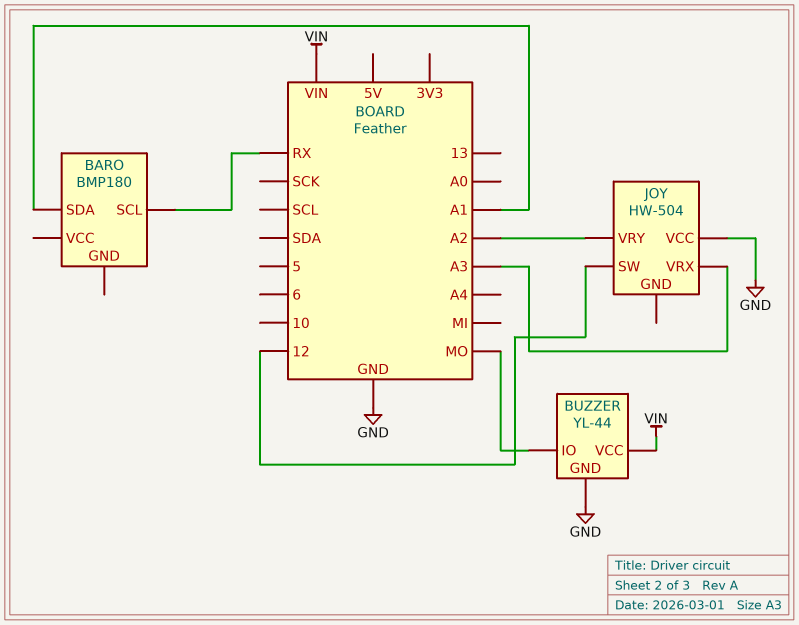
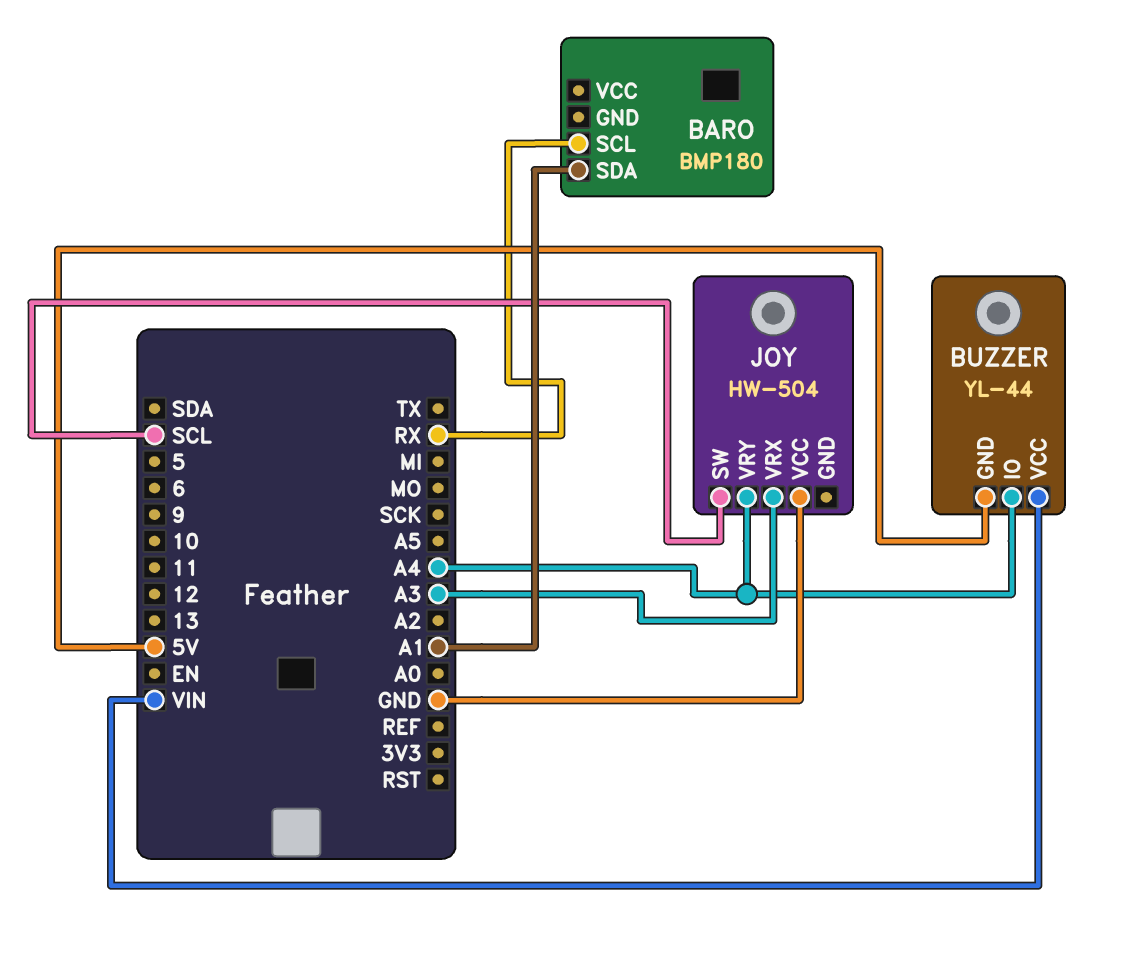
BUZZER pin GND: GND -> 5V
BUZZER pin IO: MO -> A4
JOY pin SW: 12 -> SCL
JOY pin VRY: A2 -> A4

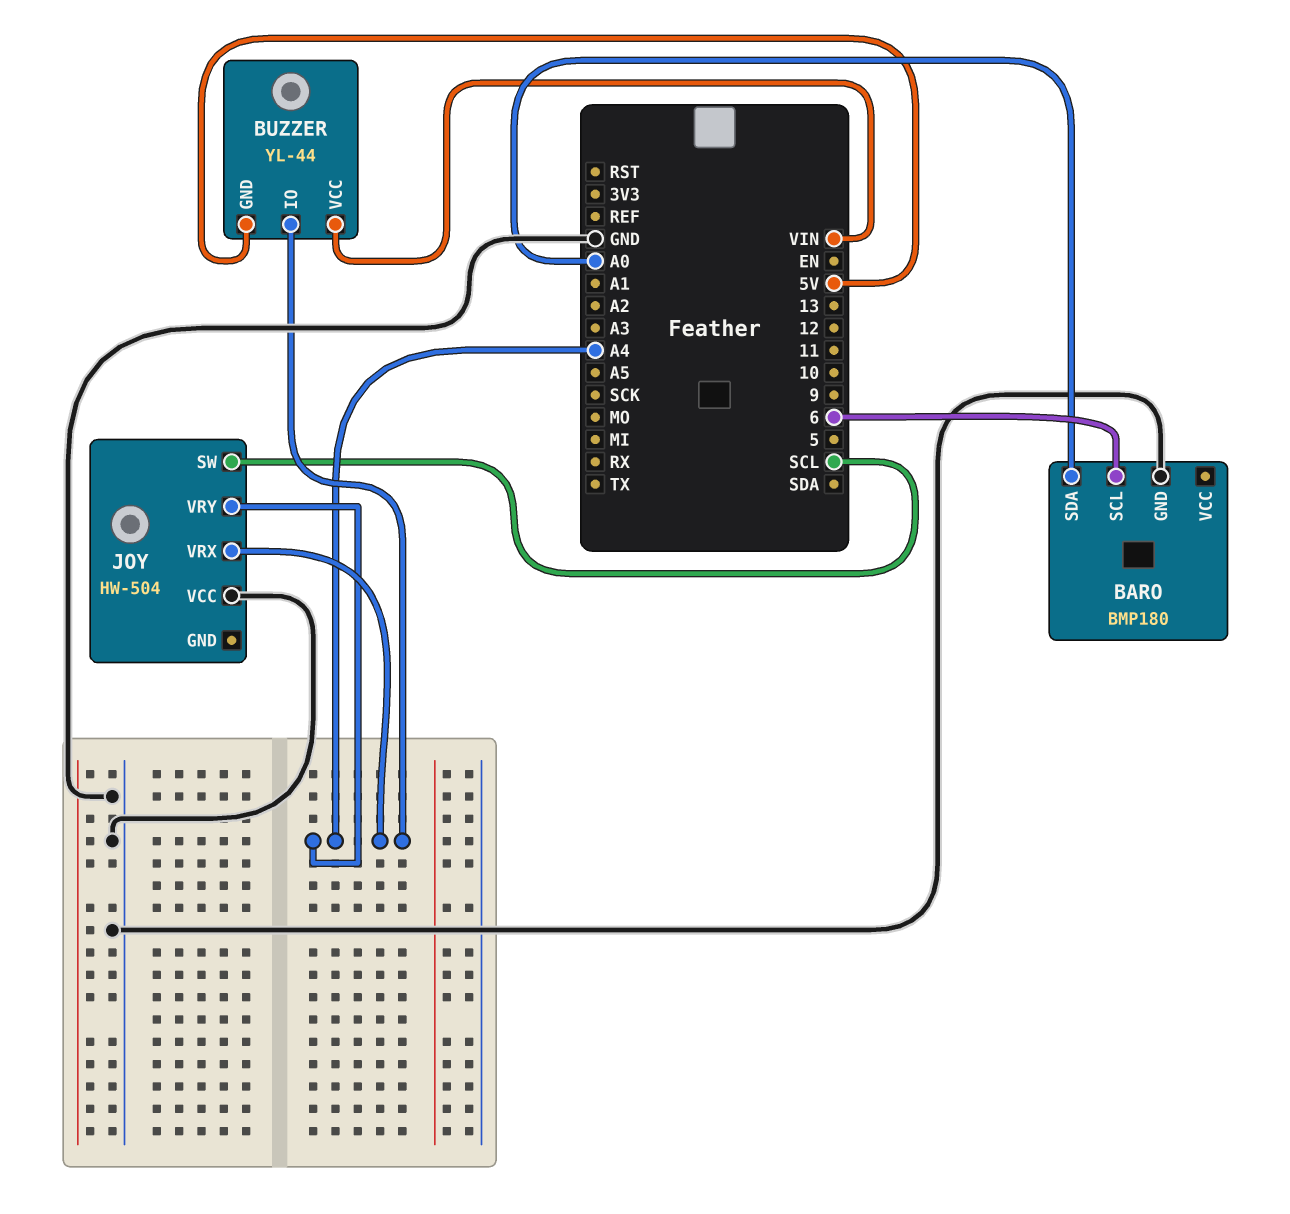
BARO pin GND: none -> GND
BARO pin SCL: RX -> 6
BARO pin SDA: A1 -> A0
JOY pin VRX: A3 -> A4

